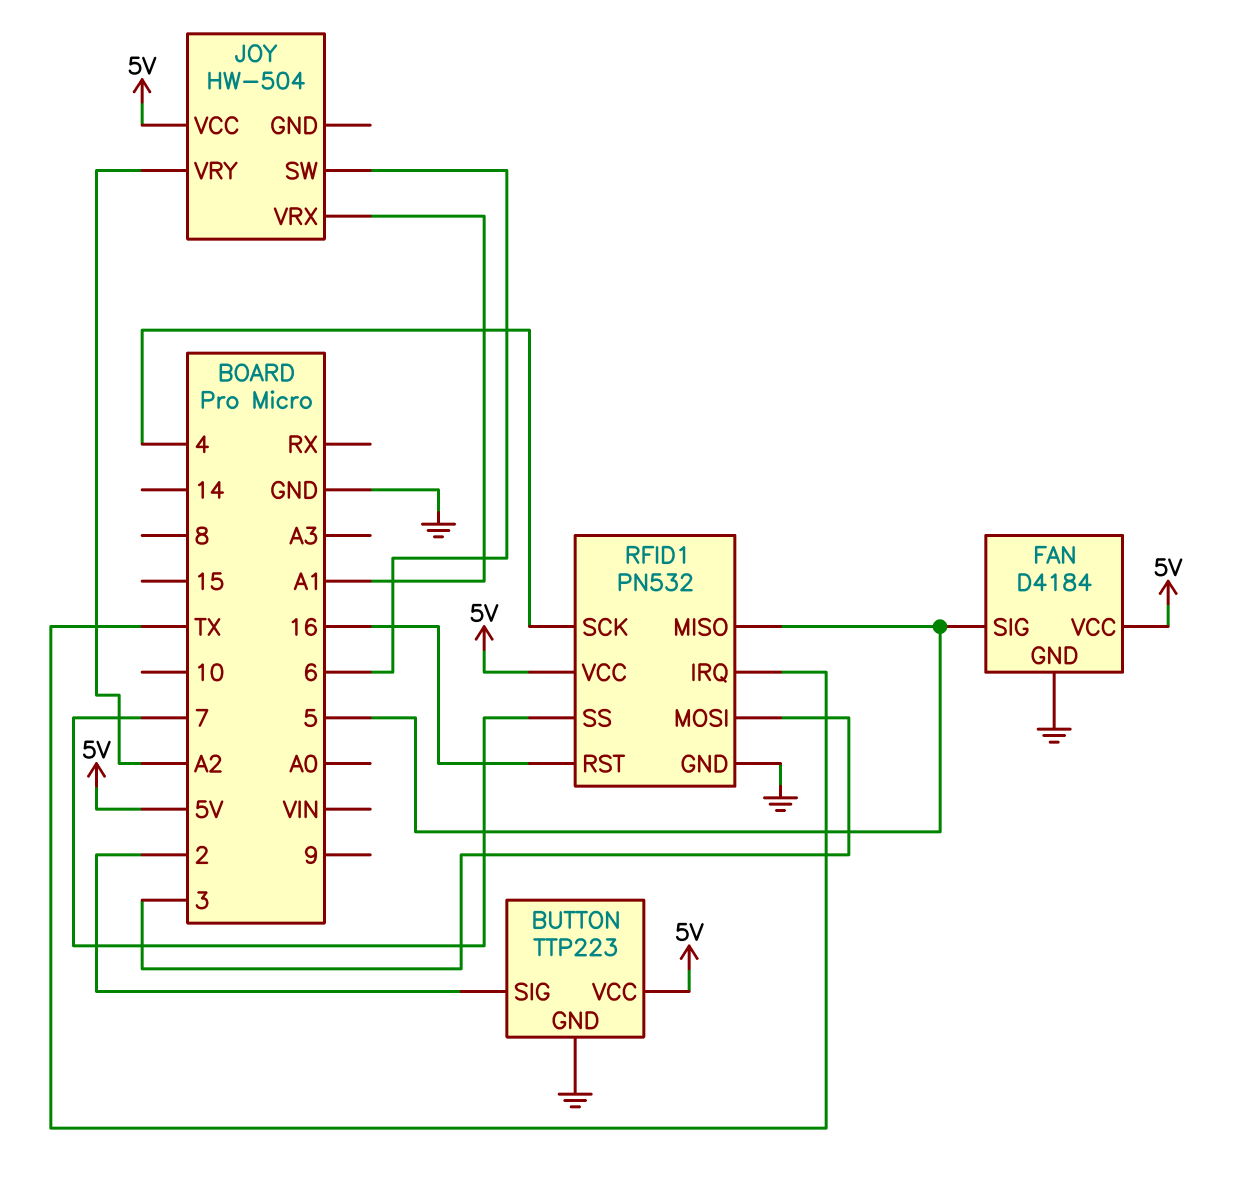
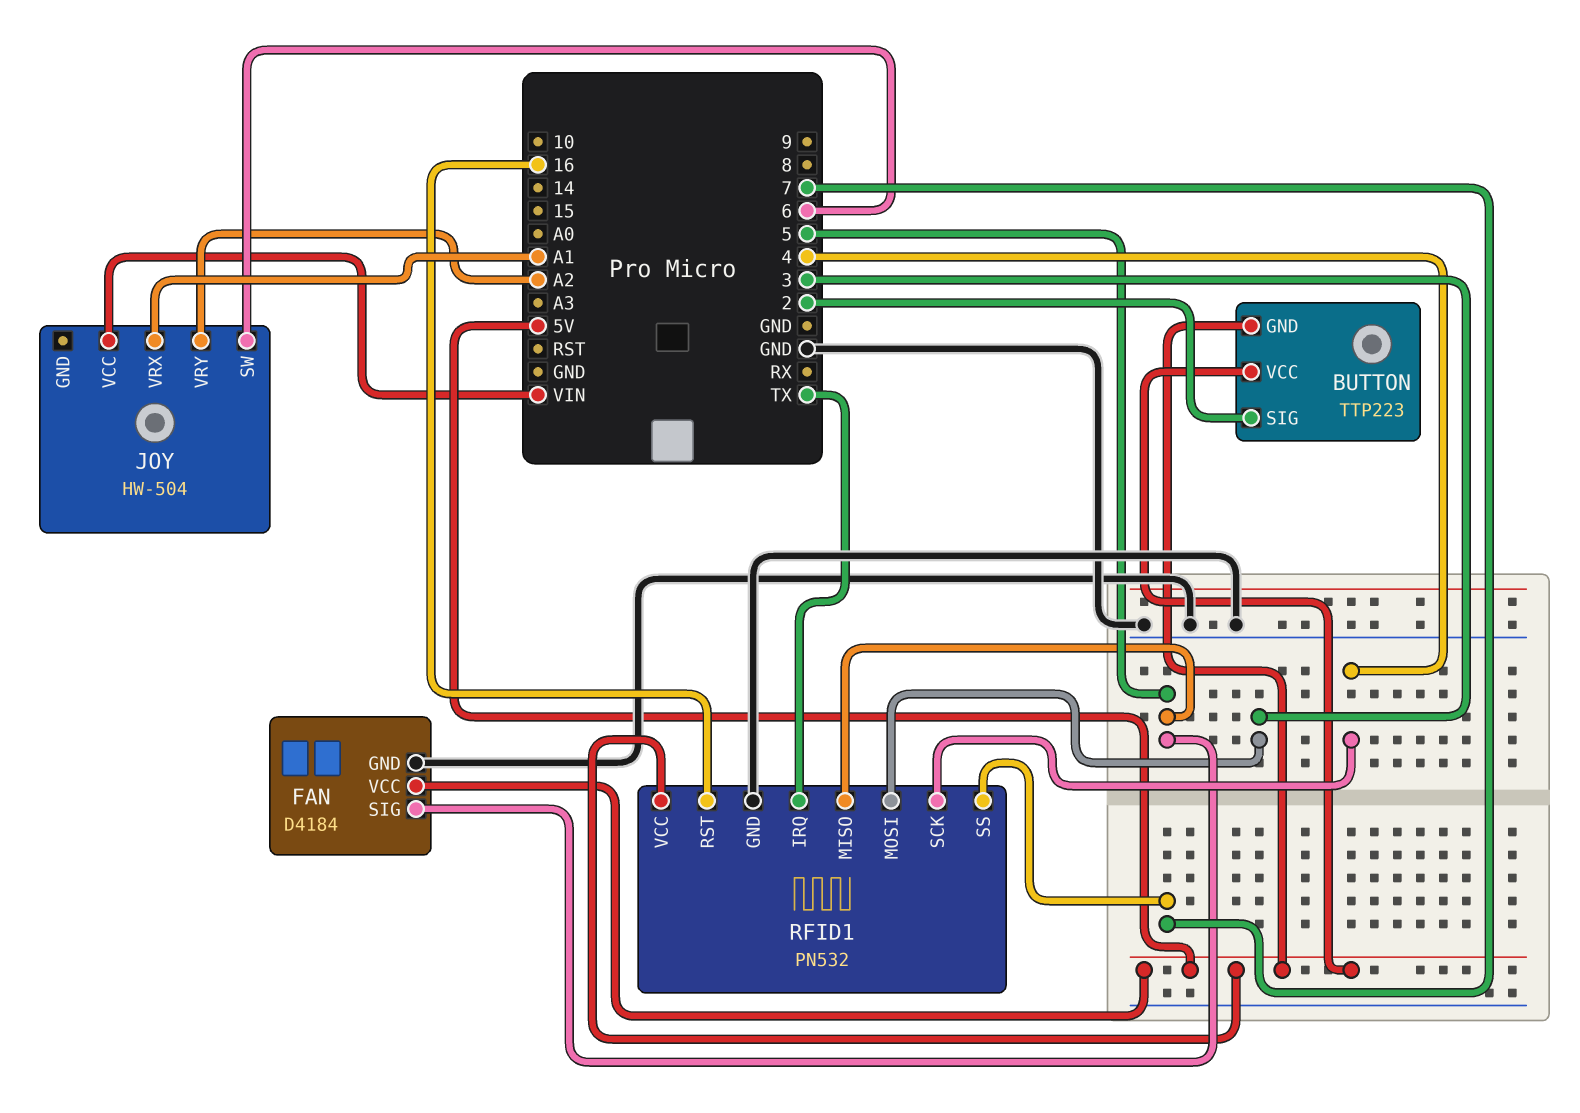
BUTTON pin GND: GND -> 5V
JOY pin VCC: 5V -> VIN

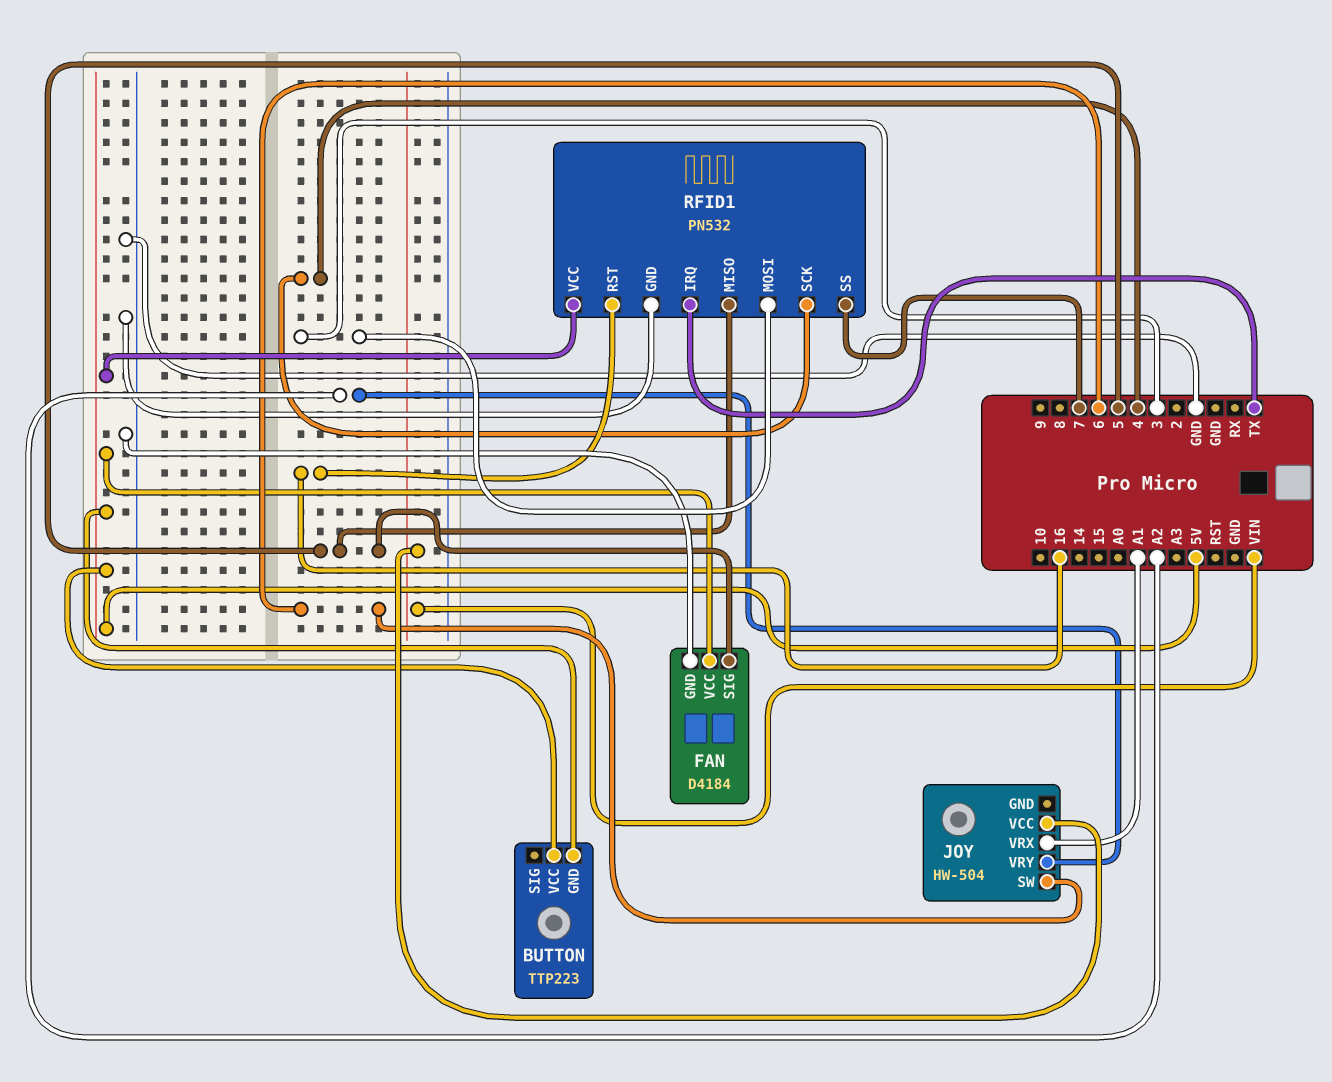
BUTTON pin SIG: 2 -> none

